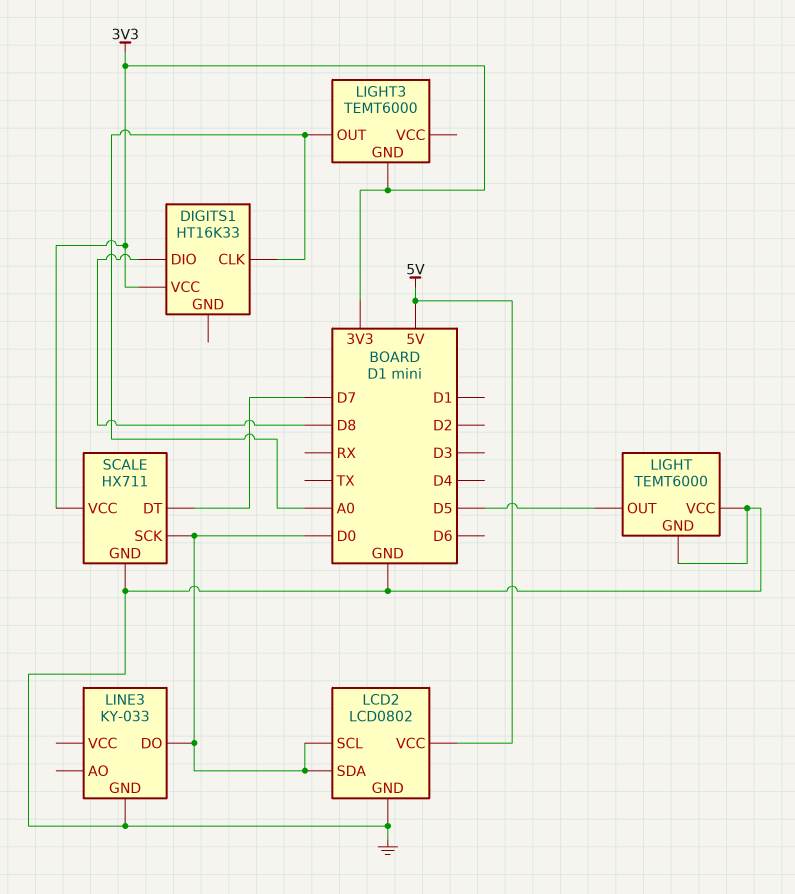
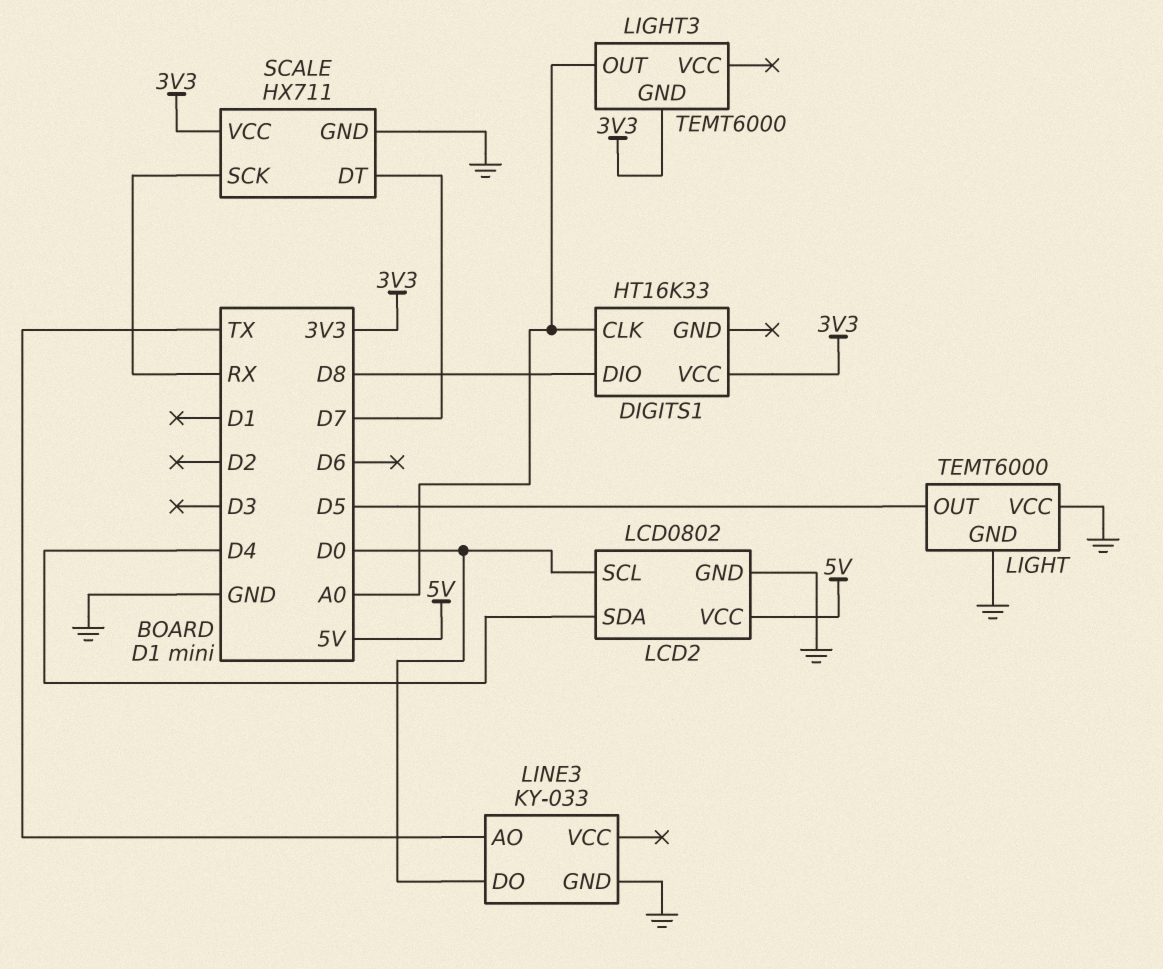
LCD2 pin SDA: D0 -> D4
LINE3 pin AO: none -> TX
SCALE pin SCK: D0 -> RX

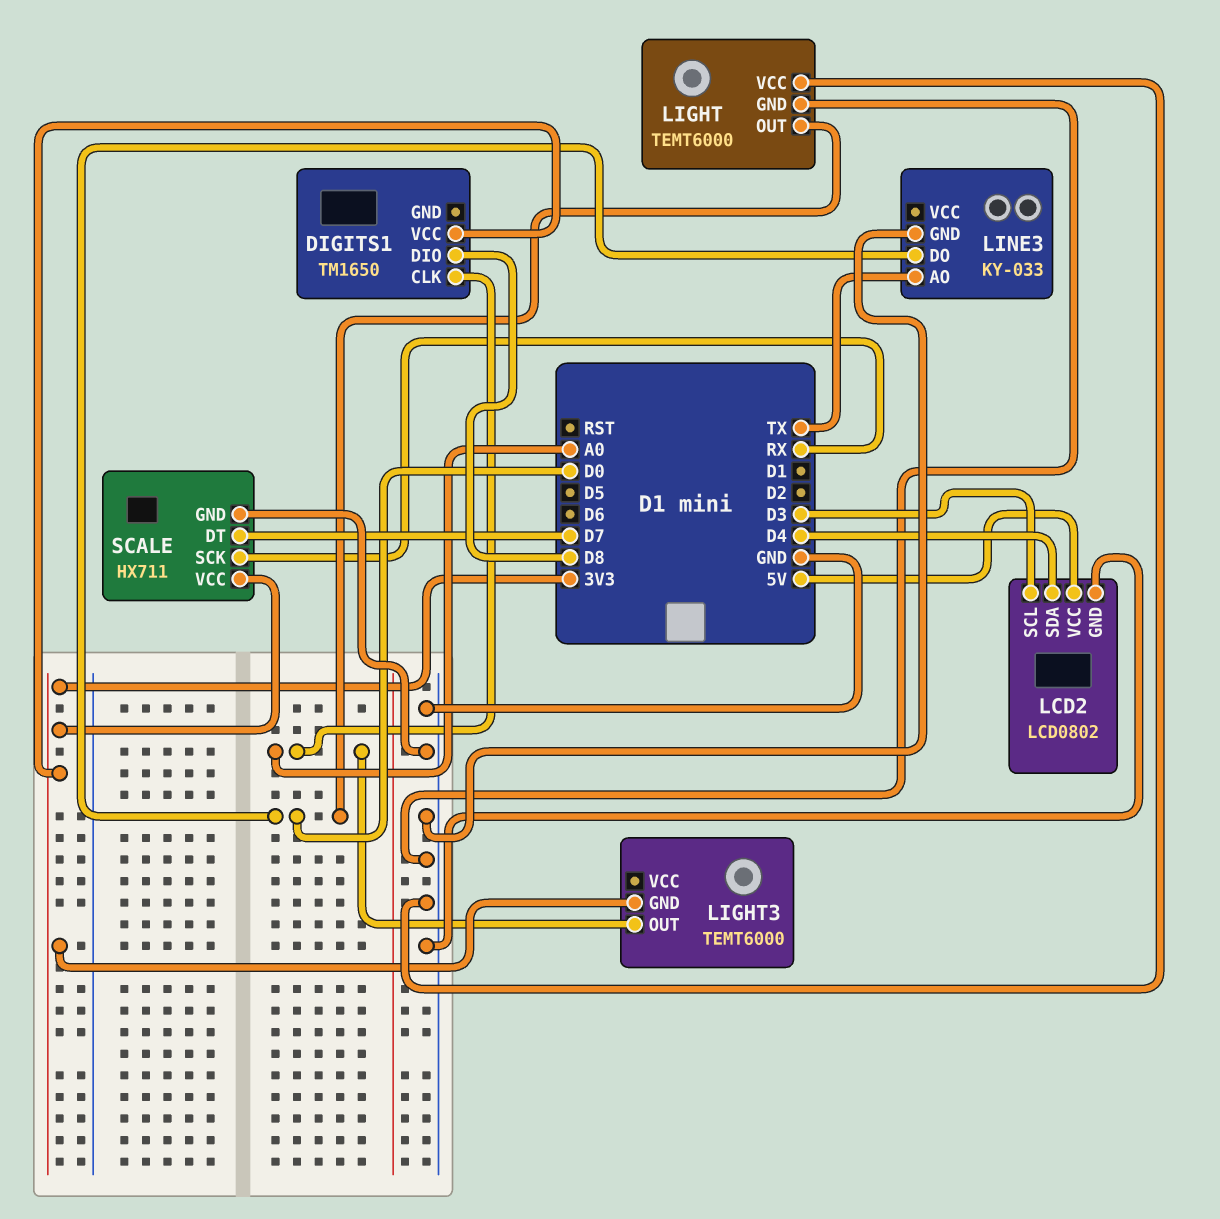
DIGITS1: HT16K33 -> TM1650
LCD2 pin SCL: D0 -> D3
LIGHT pin OUT: D5 -> D0

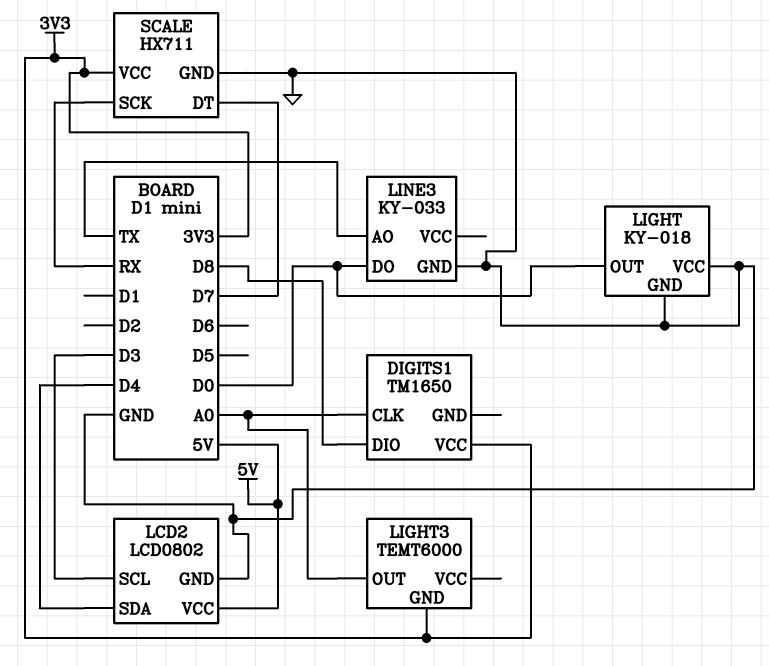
LIGHT: TEMT6000 -> KY-018

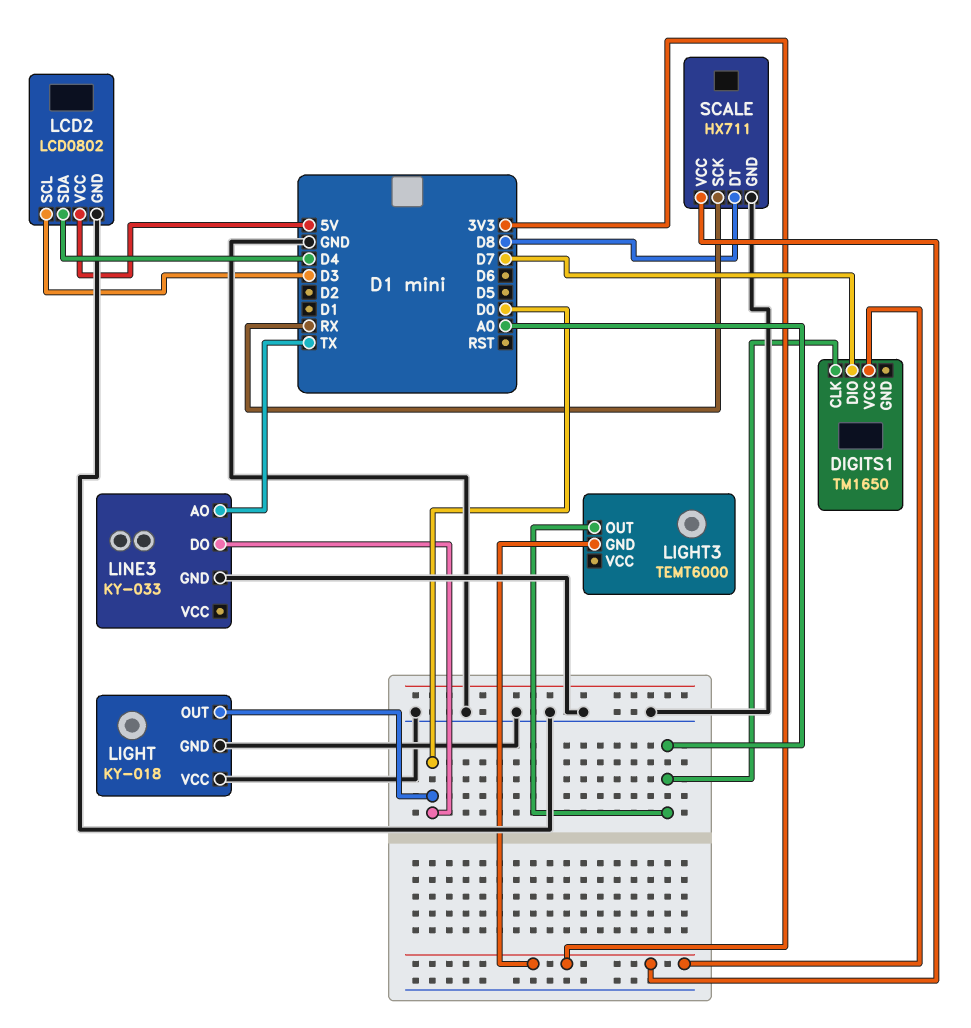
DIGITS1 pin DIO: D8 -> D7
SCALE pin DT: D7 -> D8

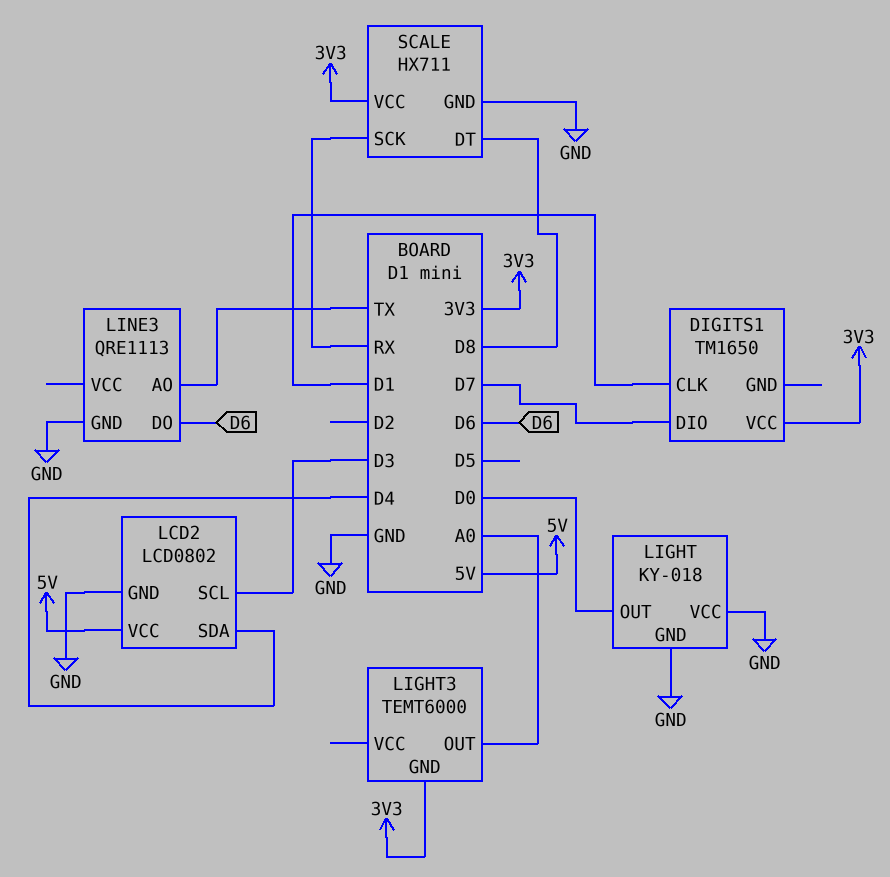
DIGITS1 pin CLK: A0 -> D1
LINE3: KY-033 -> QRE1113
LINE3 pin DO: D0 -> D6

